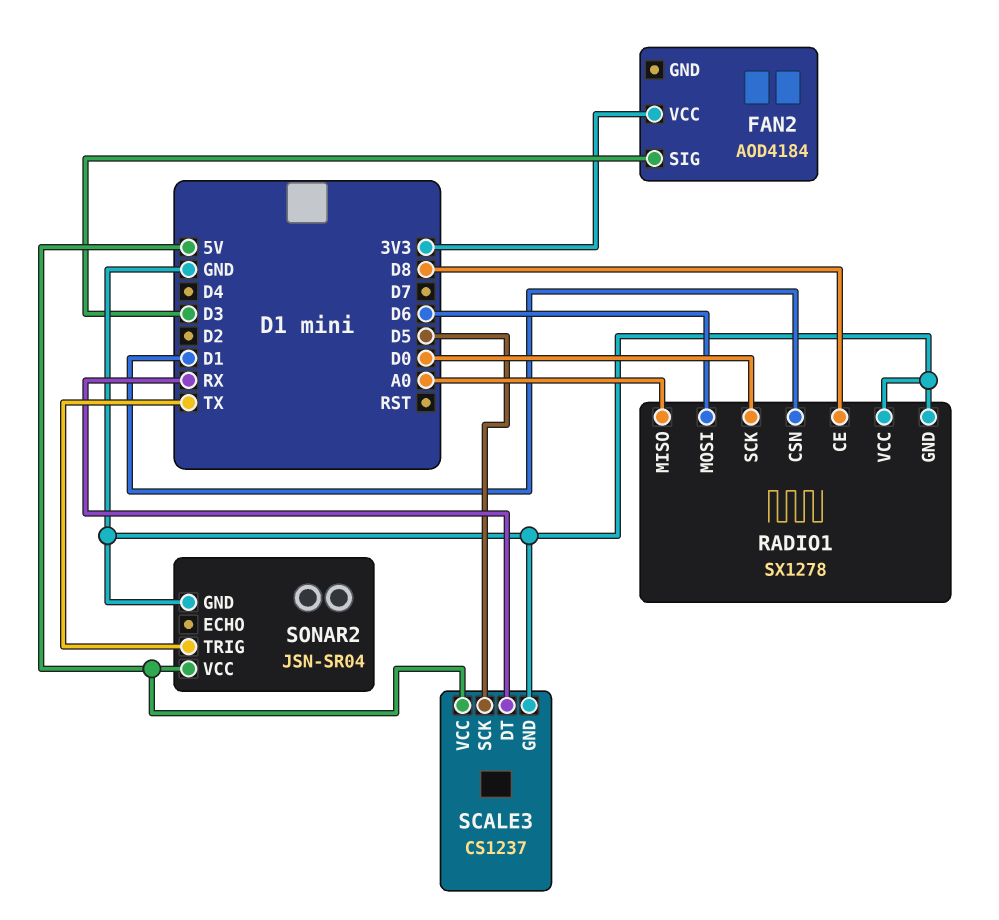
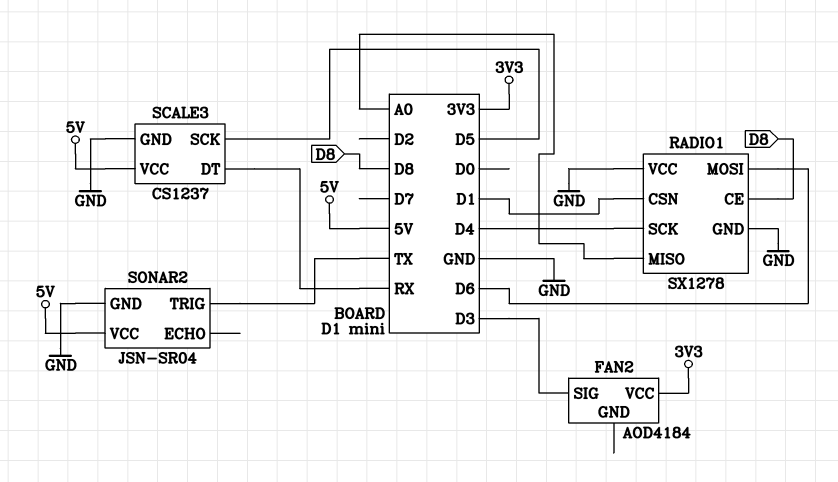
RADIO1 pin SCK: D0 -> D4

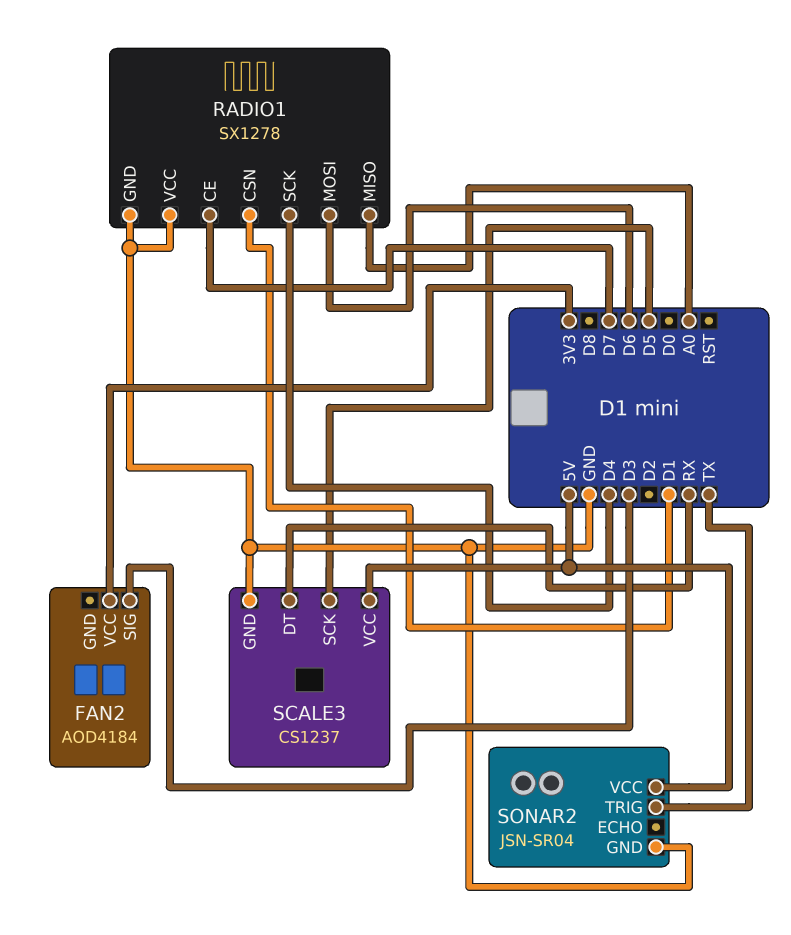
RADIO1 pin CE: D8 -> D7

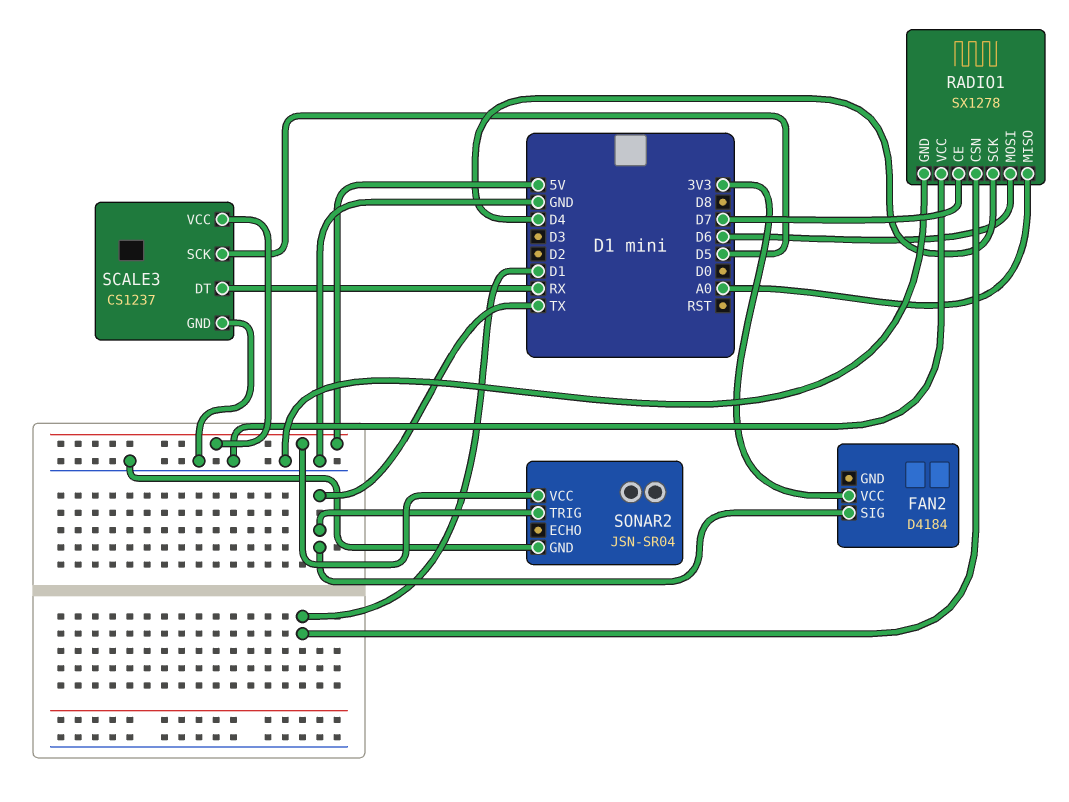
FAN2: AOD4184 -> D4184
FAN2 pin SIG: D3 -> TX

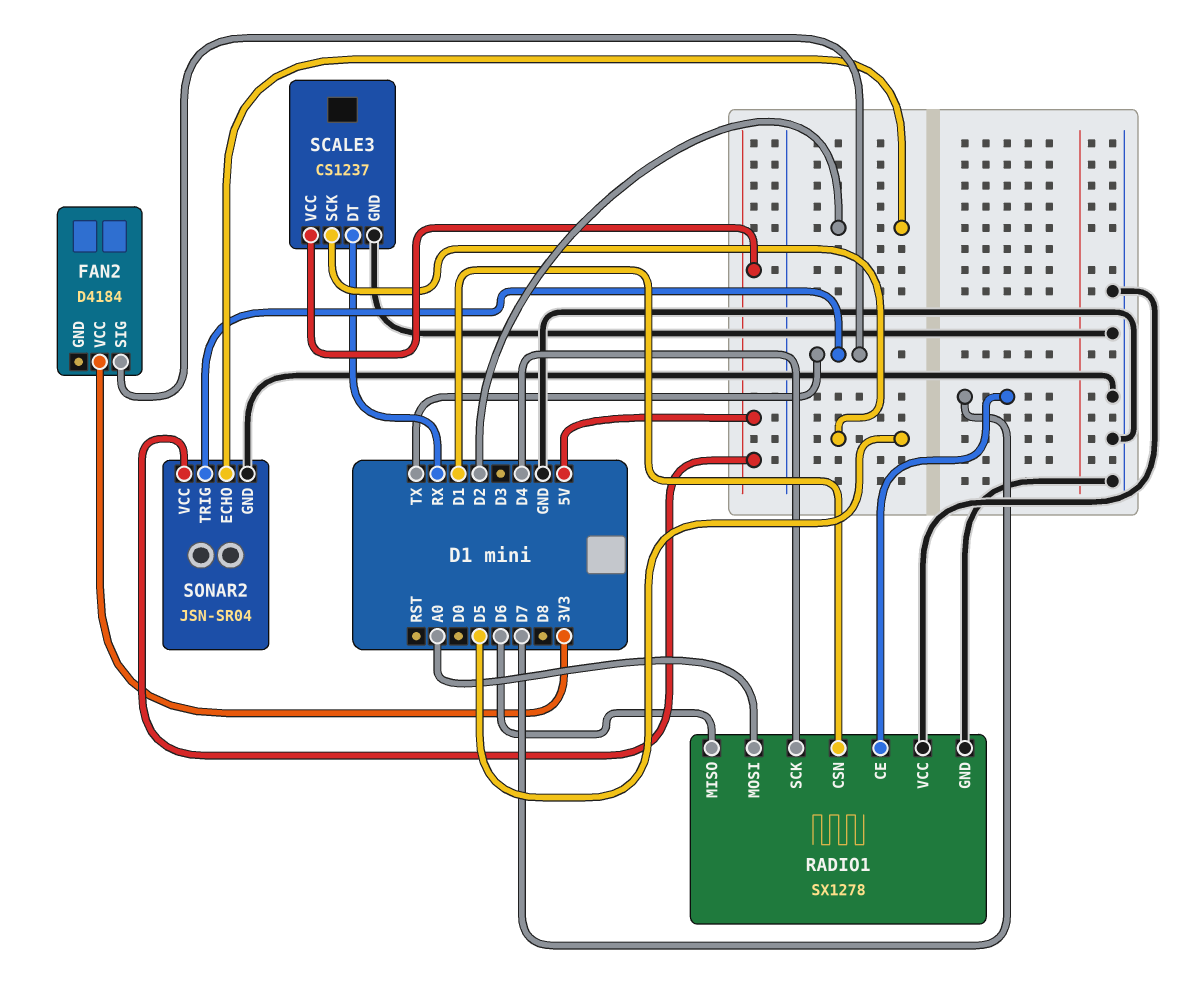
RADIO1 pin MISO: A0 -> D6
RADIO1 pin MOSI: D6 -> A0
SONAR2 pin ECHO: none -> D2

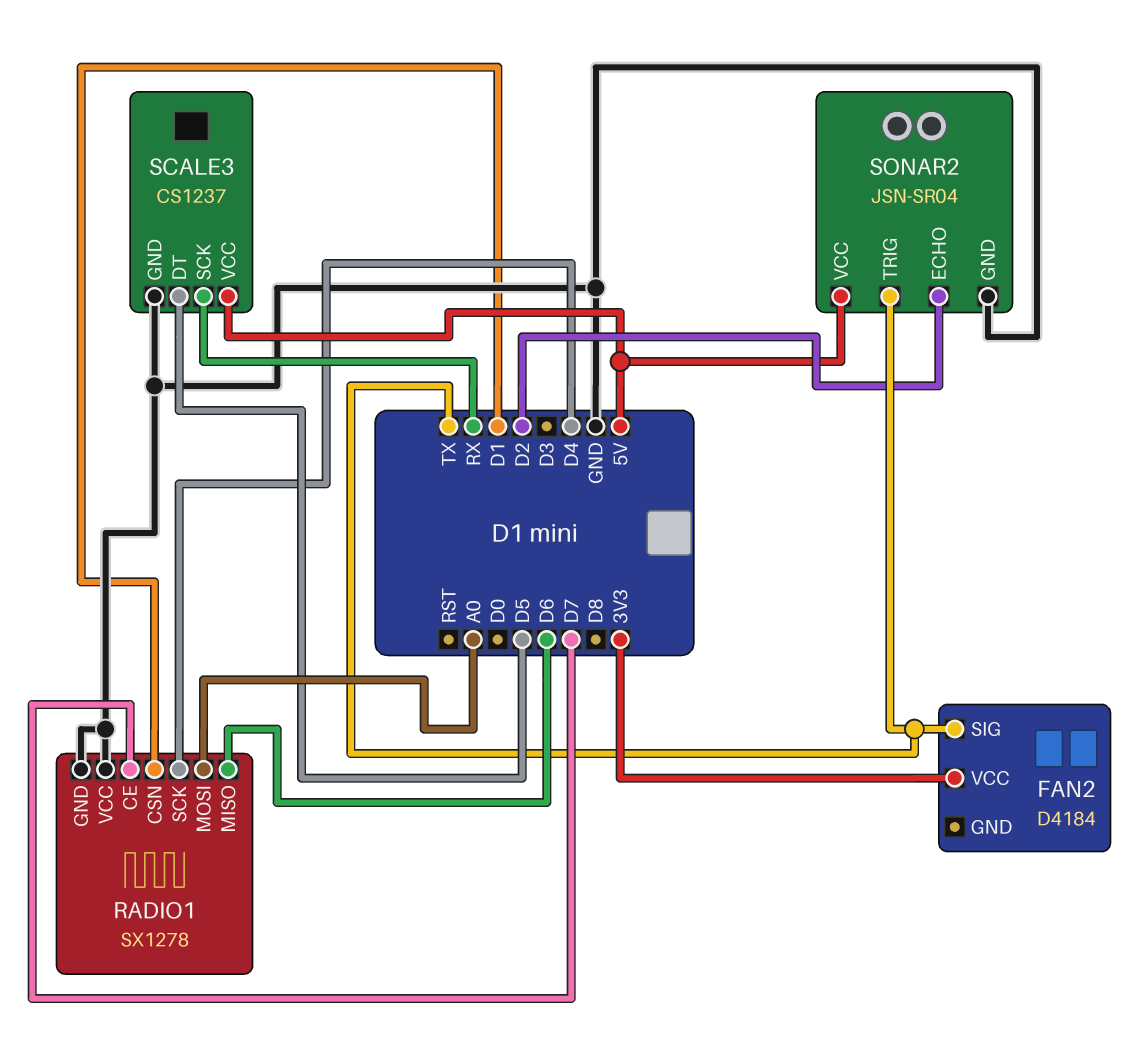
SCALE3 pin DT: RX -> D5
SCALE3 pin SCK: D5 -> RX

